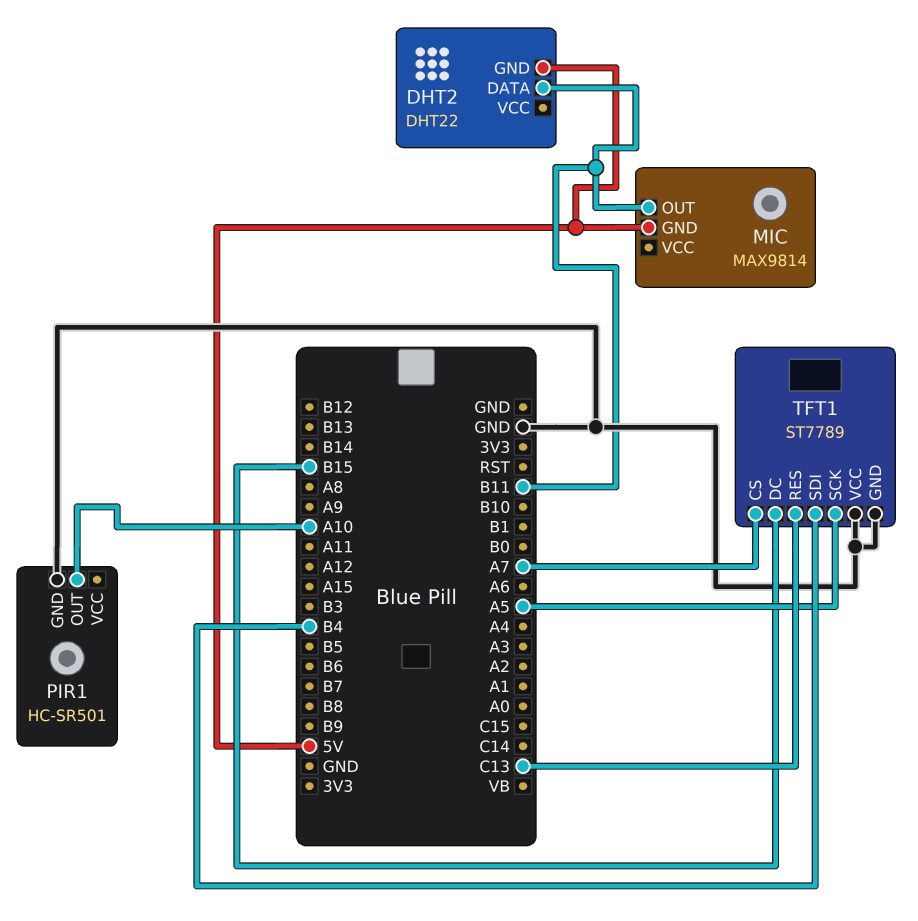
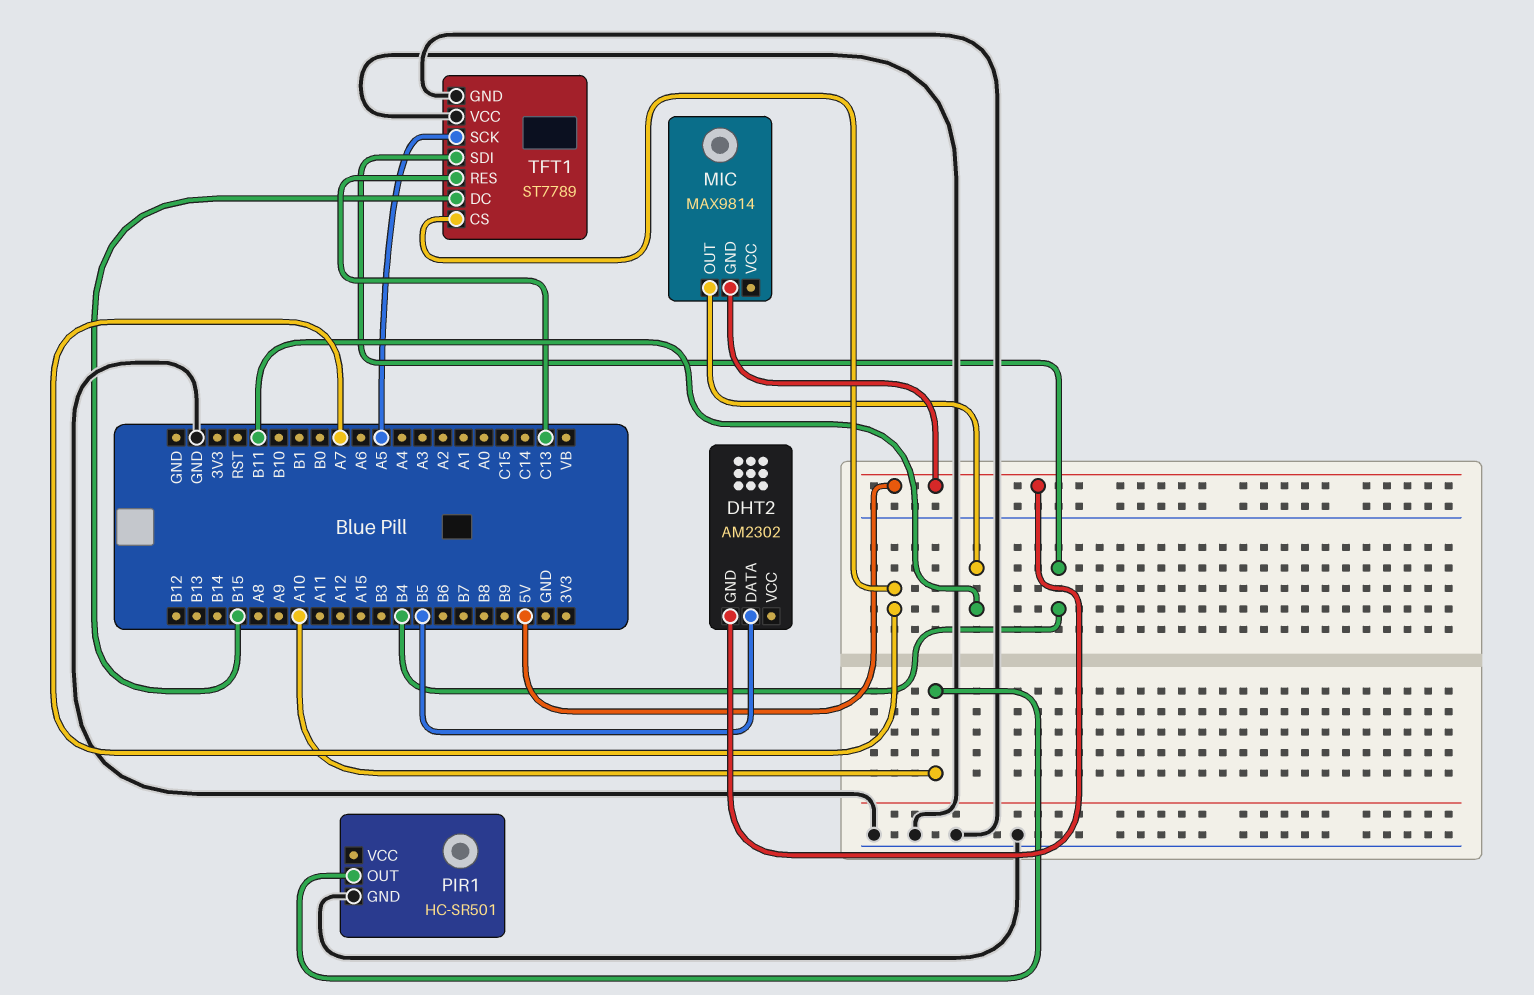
DHT2: DHT22 -> AM2302
DHT2 pin DATA: B11 -> B5

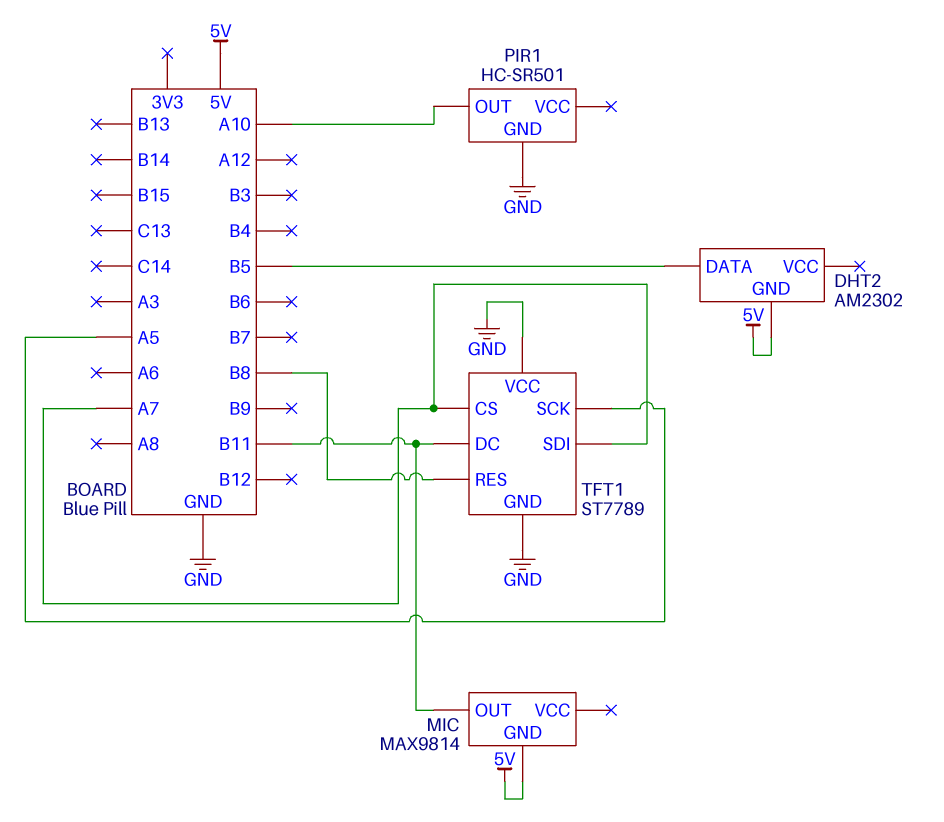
TFT1 pin DC: B15 -> B11
TFT1 pin RES: C13 -> B8
TFT1 pin SDI: B4 -> A7

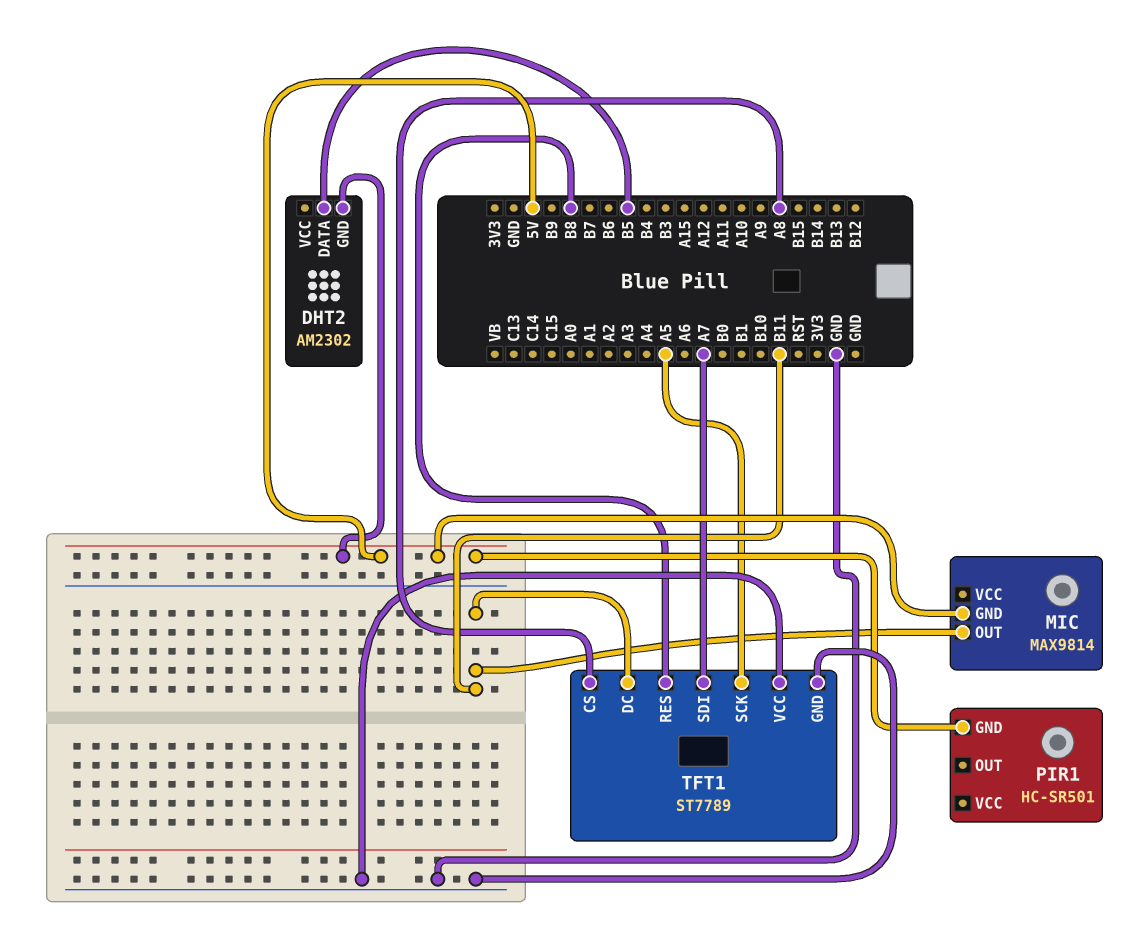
PIR1 pin GND: GND -> 5V
PIR1 pin OUT: A10 -> none
TFT1 pin CS: A7 -> A8

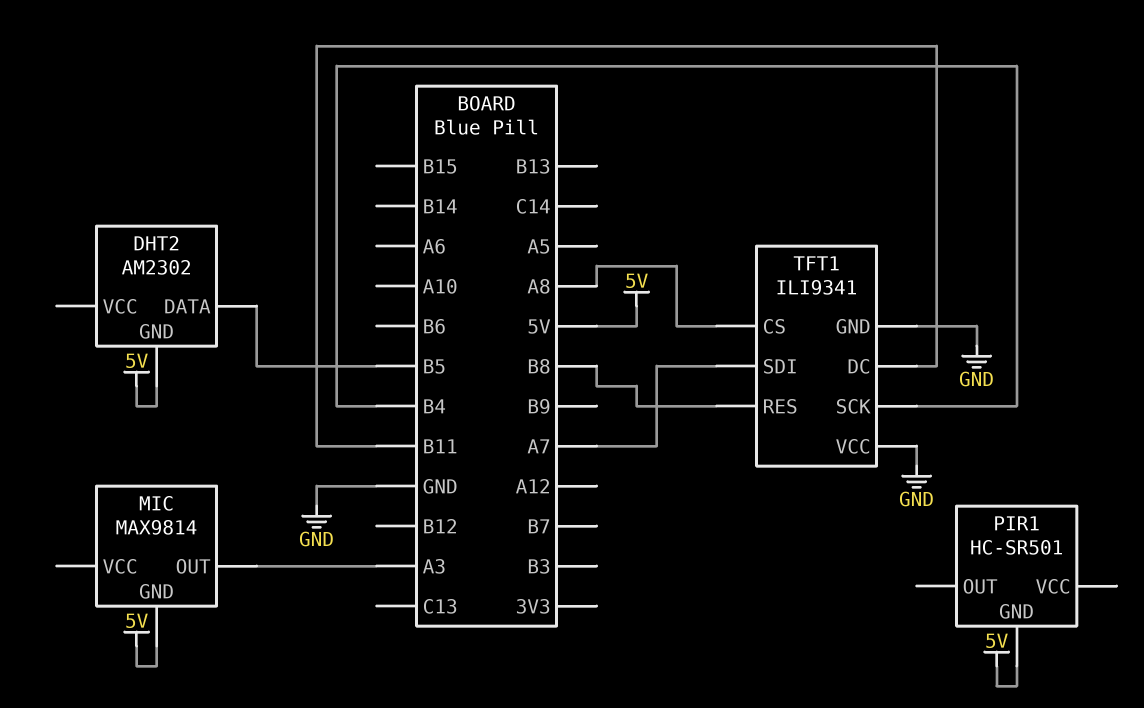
MIC pin OUT: B11 -> A3
TFT1: ST7789 -> ILI9341
TFT1 pin SCK: A5 -> B4

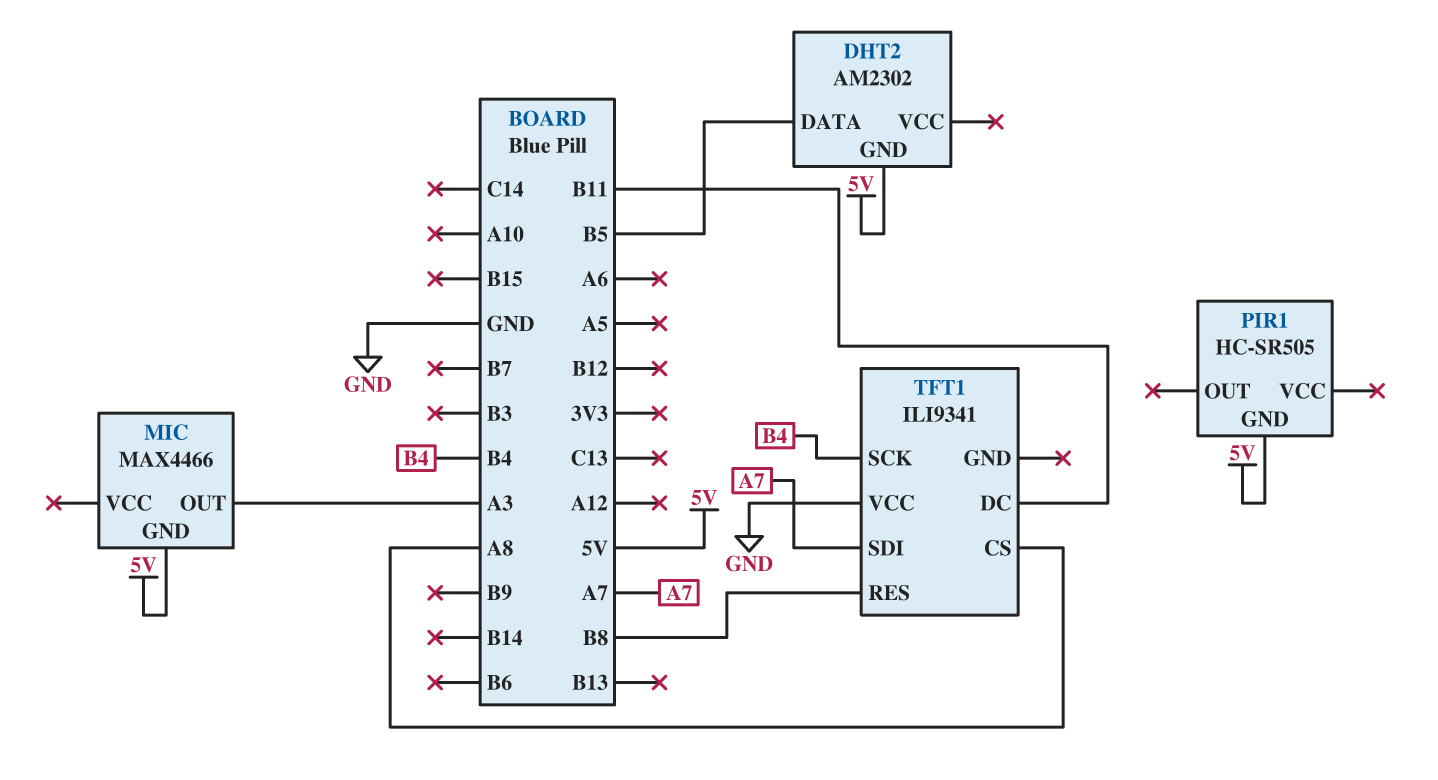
MIC: MAX9814 -> MAX4466
PIR1: HC-SR501 -> HC-SR505
TFT1 pin GND: GND -> none

